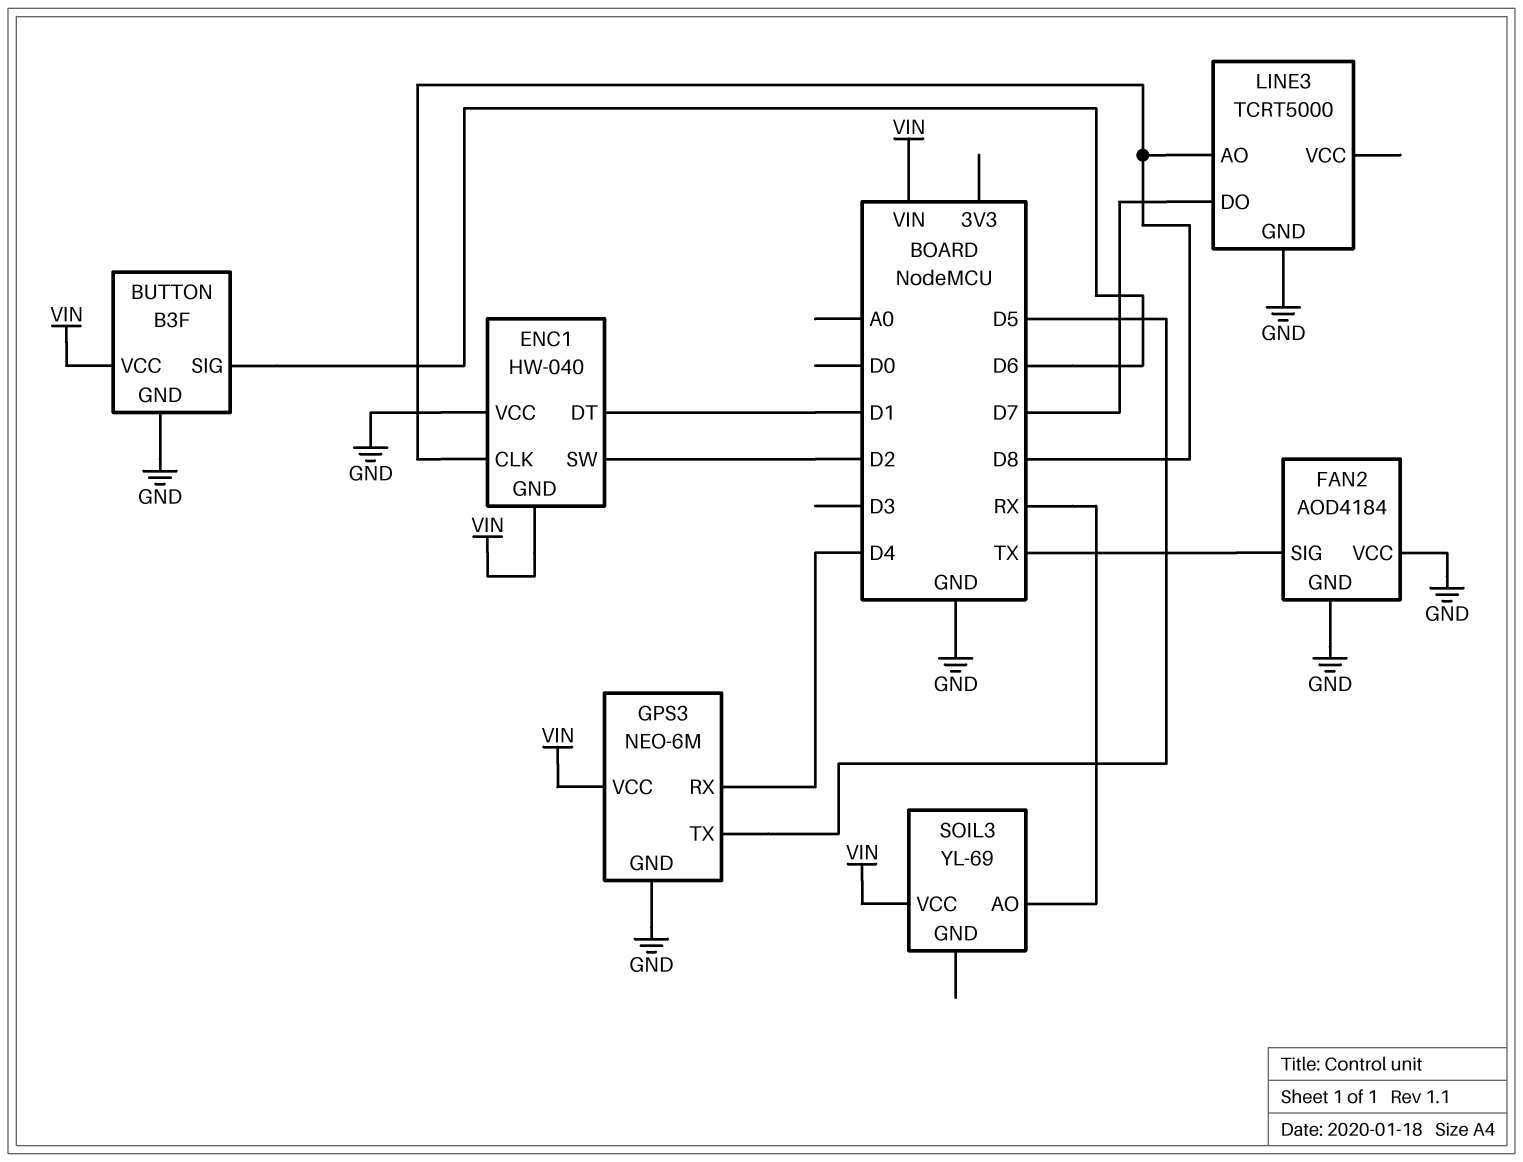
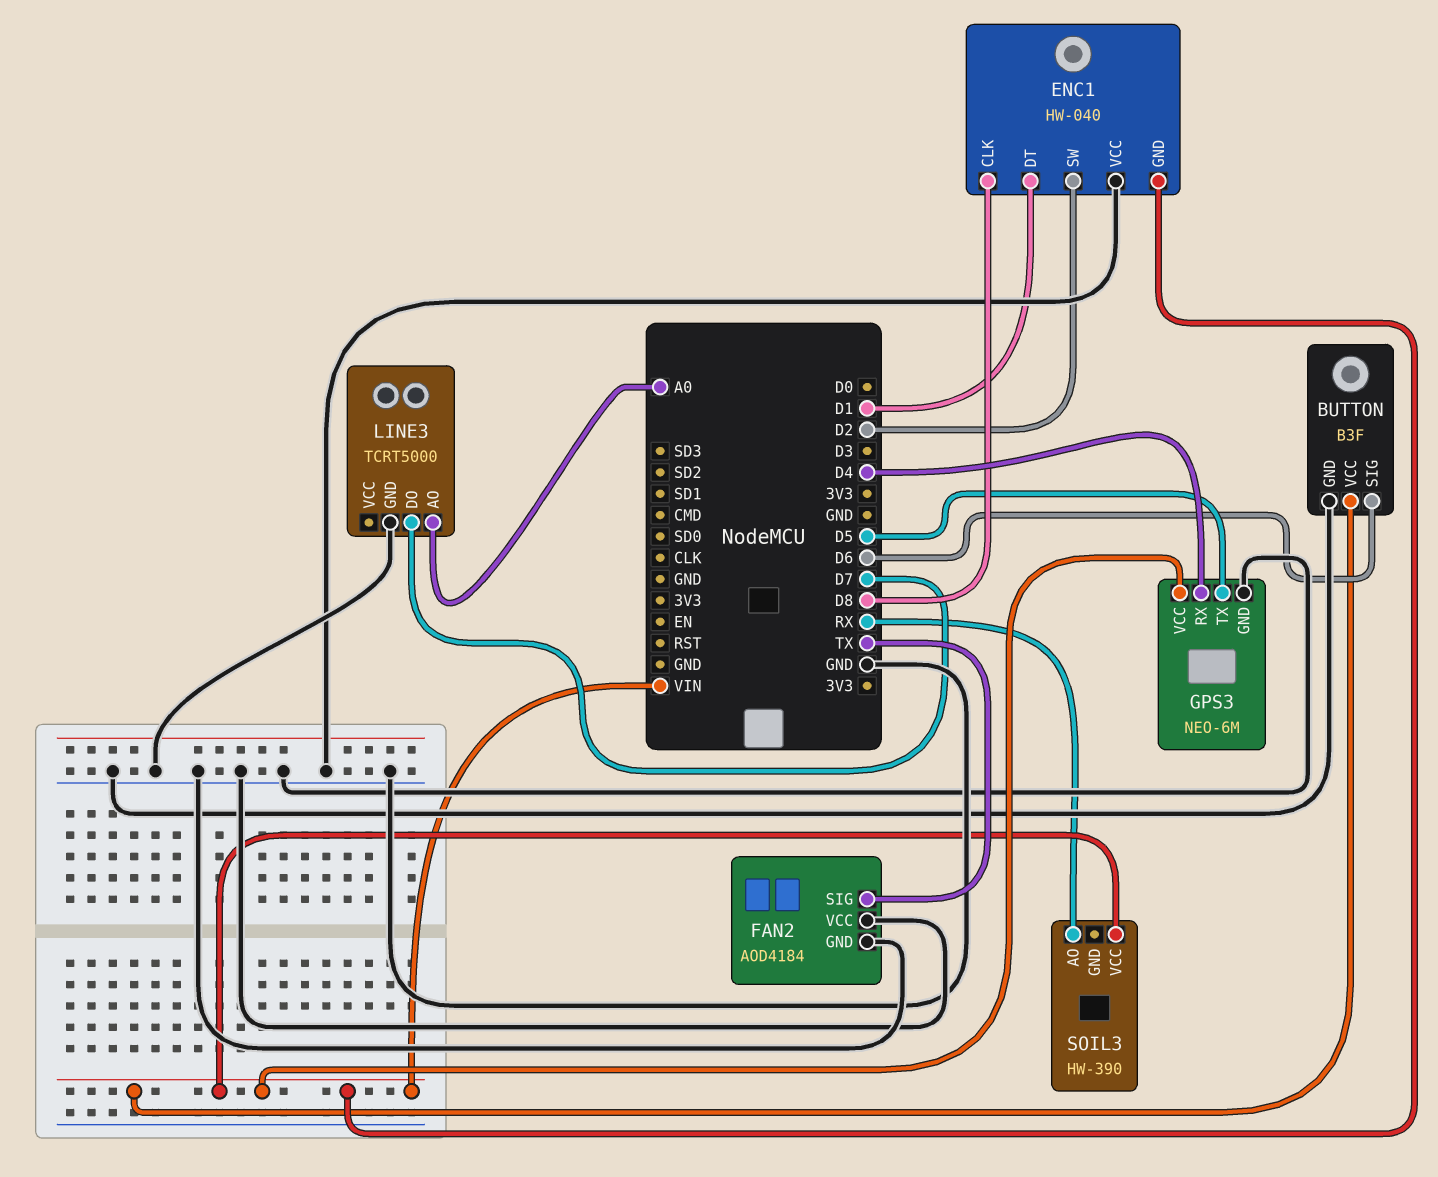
LINE3 pin AO: D8 -> A0
SOIL3: YL-69 -> HW-390

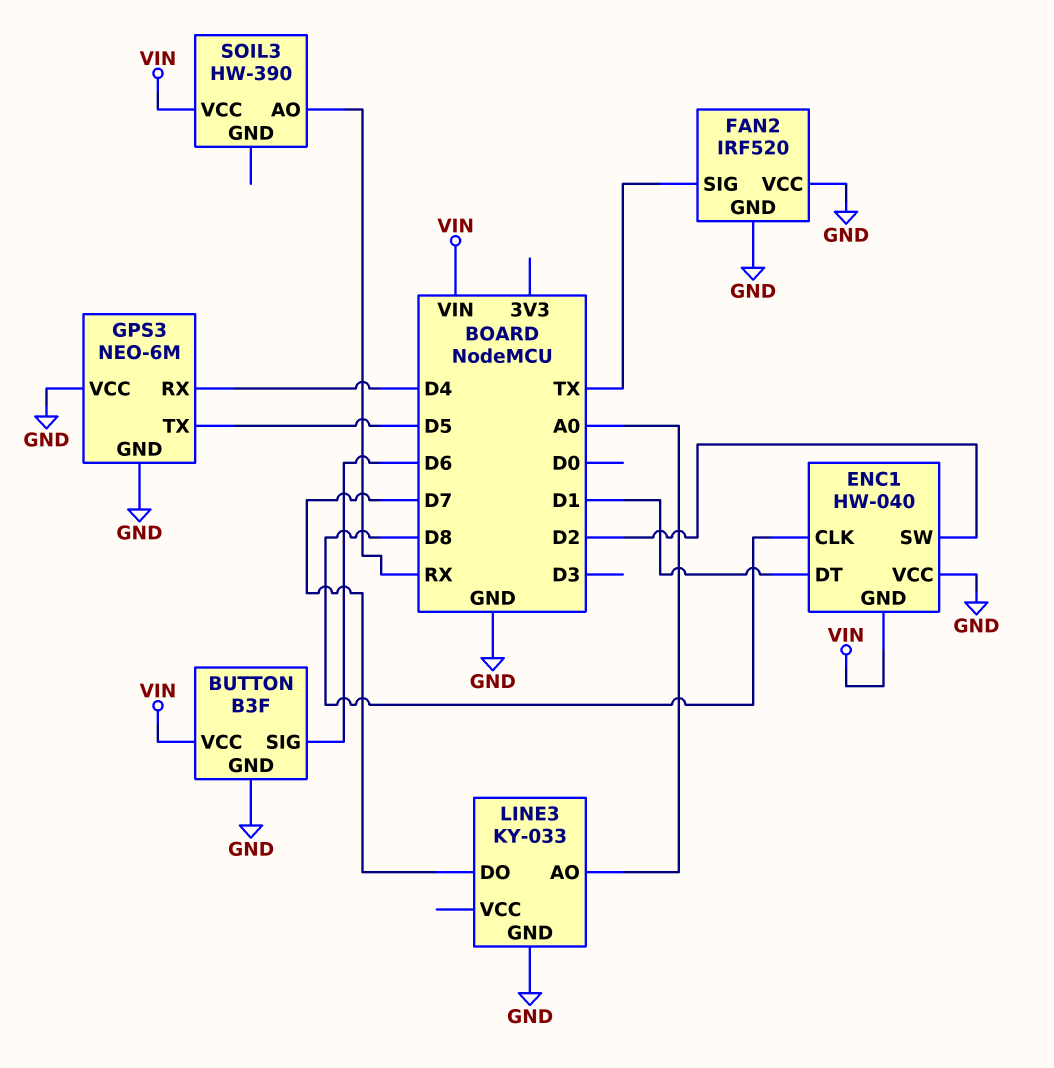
FAN2: AOD4184 -> IRF520
GPS3 pin VCC: VIN -> GND
LINE3: TCRT5000 -> KY-033

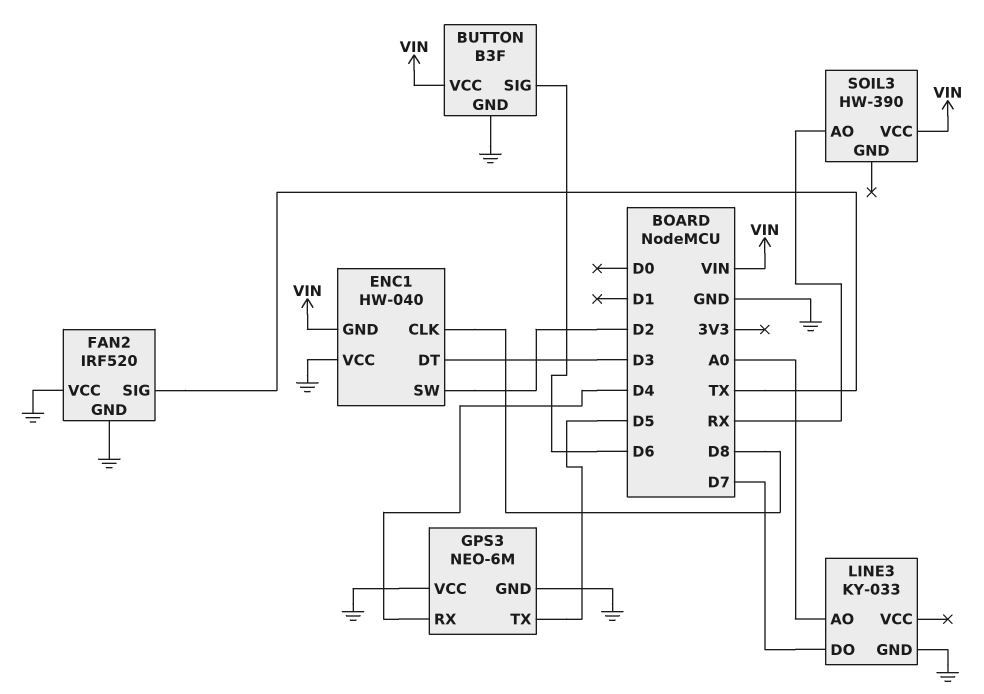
ENC1 pin DT: D1 -> D3

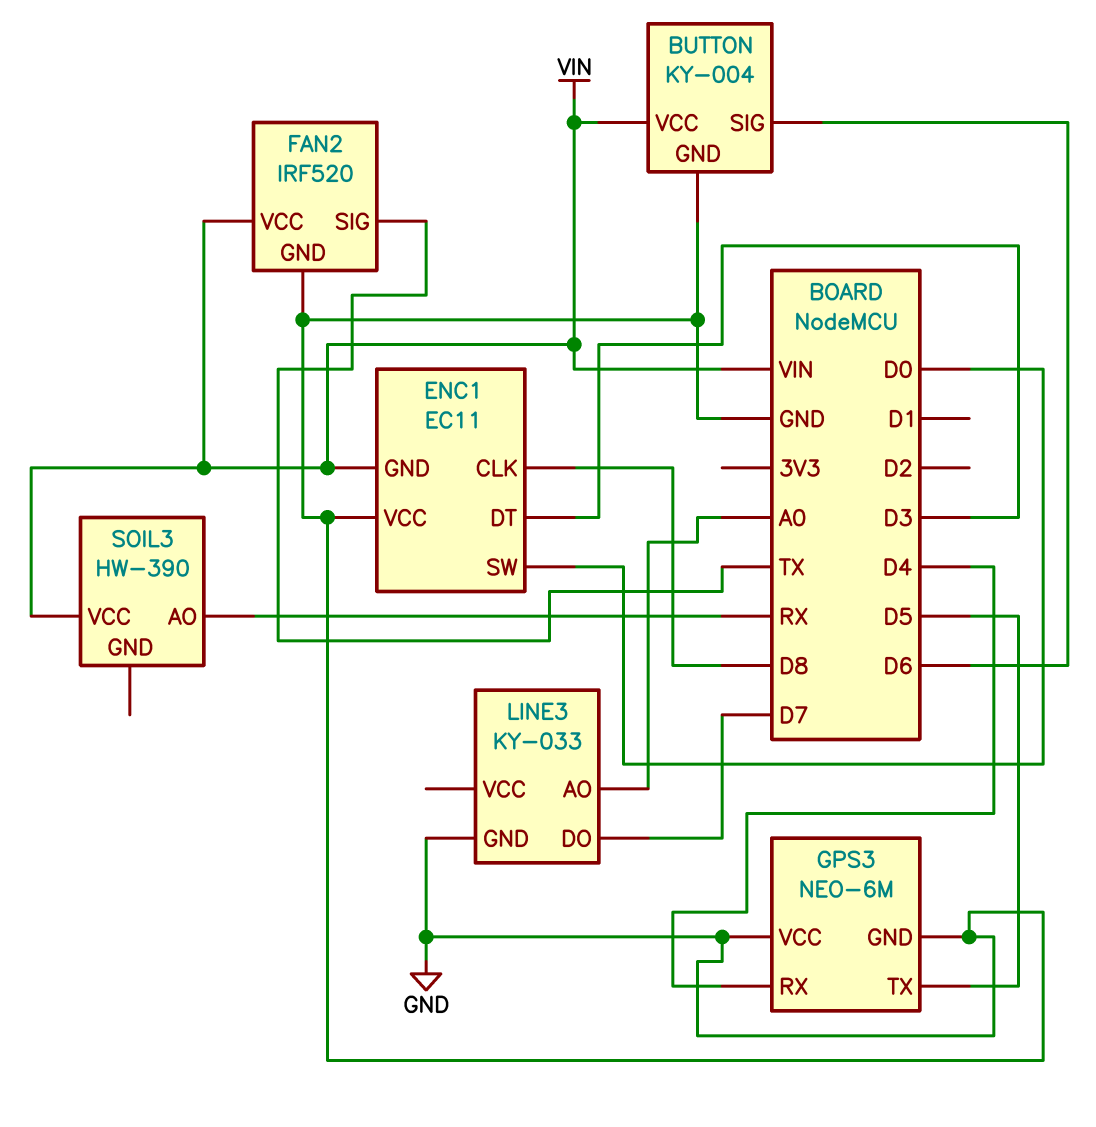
BUTTON: B3F -> KY-004
ENC1: HW-040 -> EC11
ENC1 pin SW: D2 -> D0
FAN2 pin VCC: GND -> VIN

